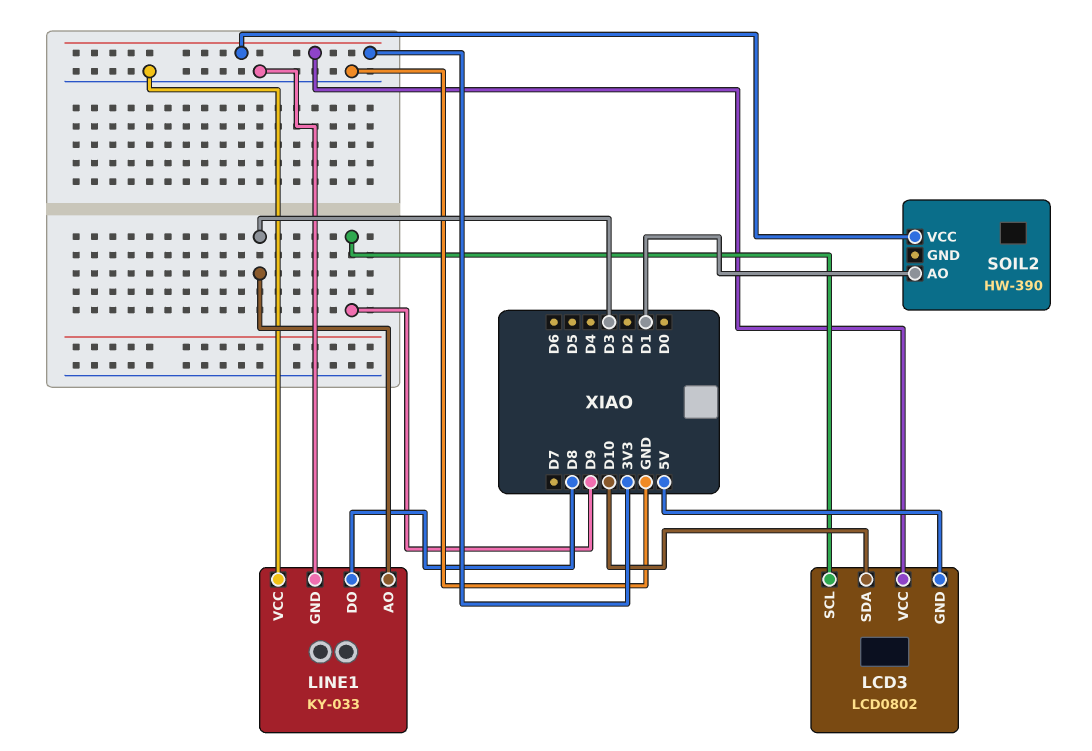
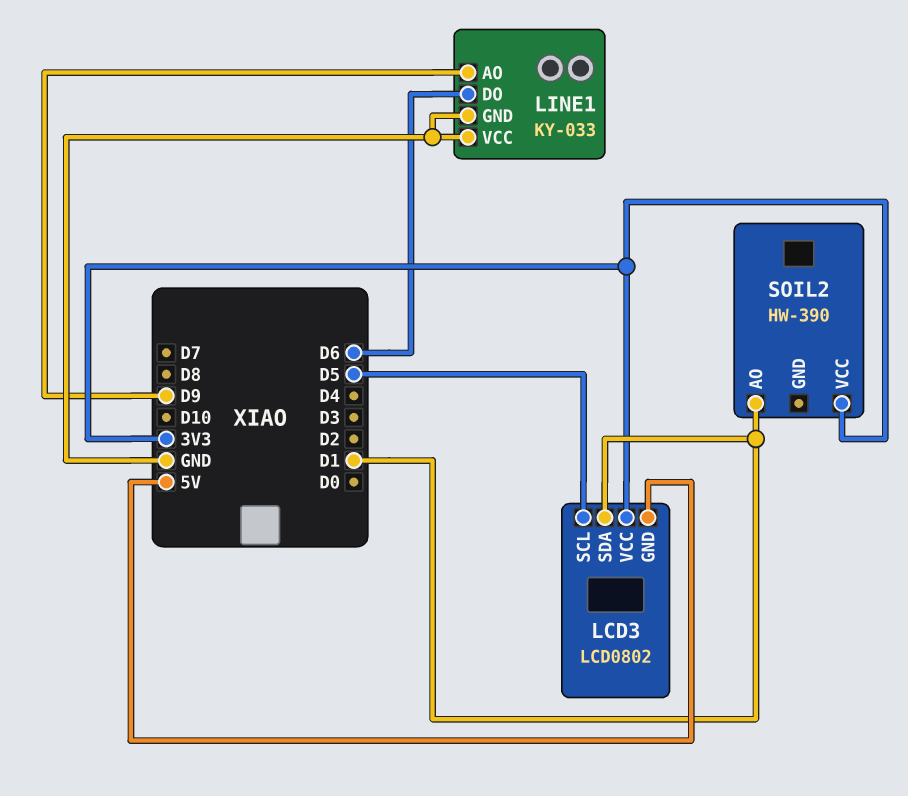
LCD3 pin SCL: D9 -> D5
LCD3 pin SDA: D10 -> D1
LINE1 pin AO: D3 -> D9
LINE1 pin DO: D8 -> D6

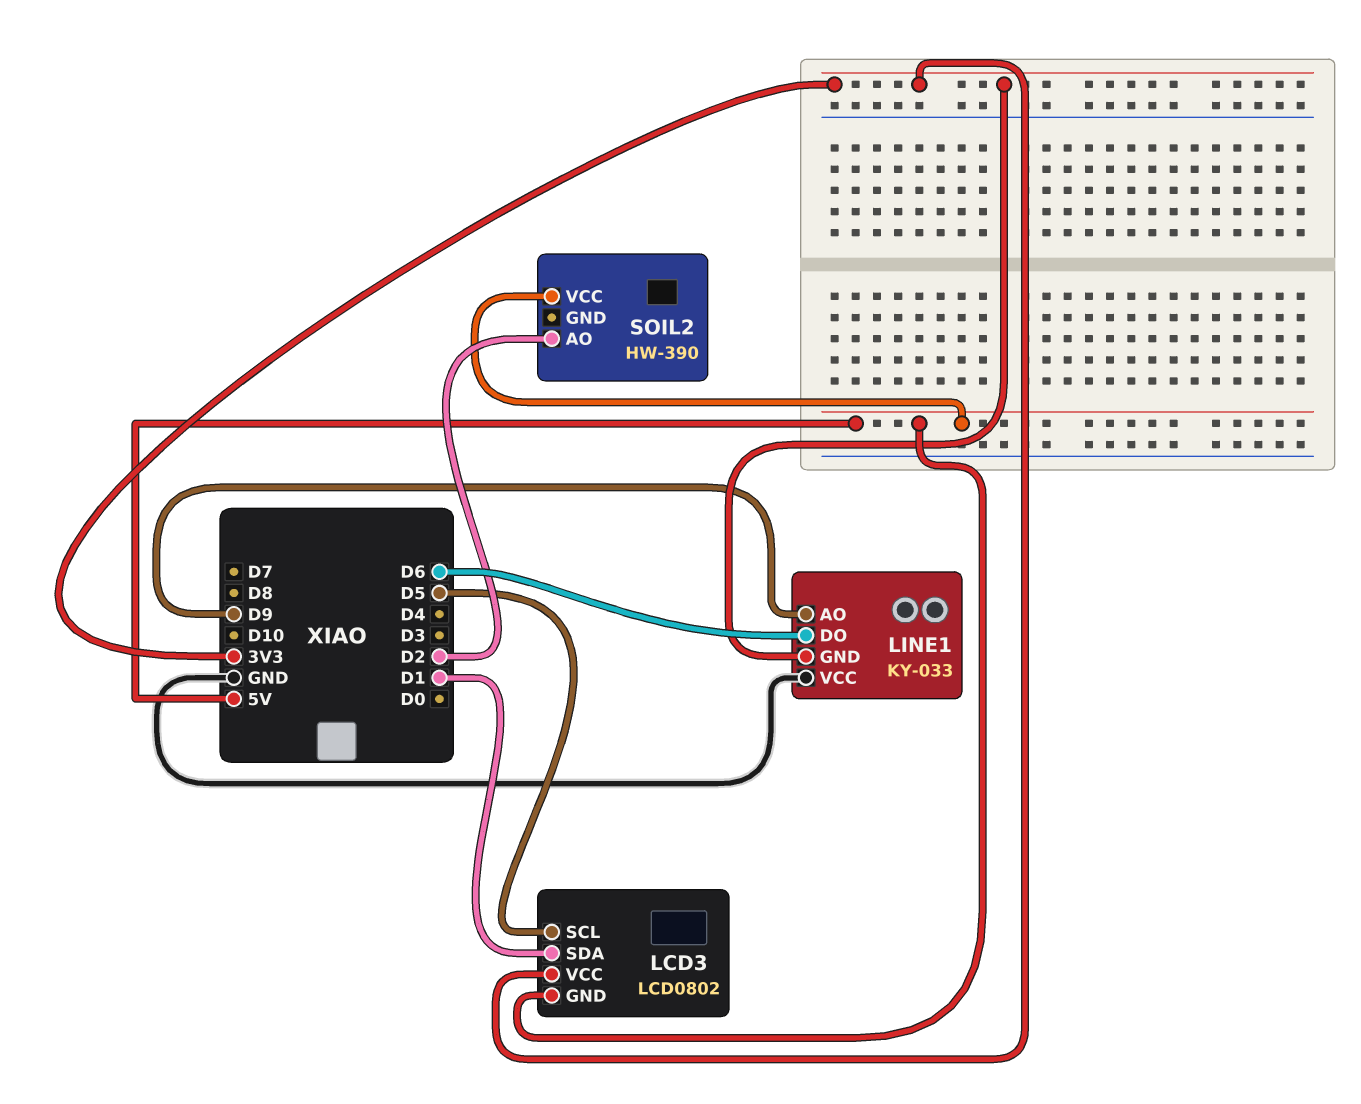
LINE1 pin GND: GND -> 3V3
SOIL2 pin AO: D1 -> D2
SOIL2 pin VCC: 3V3 -> 5V

